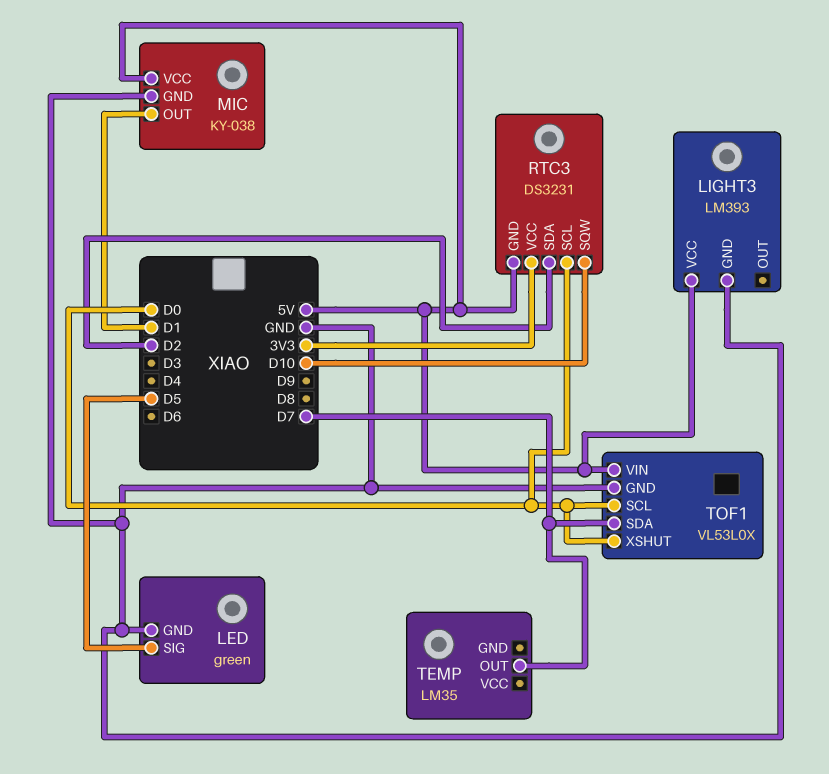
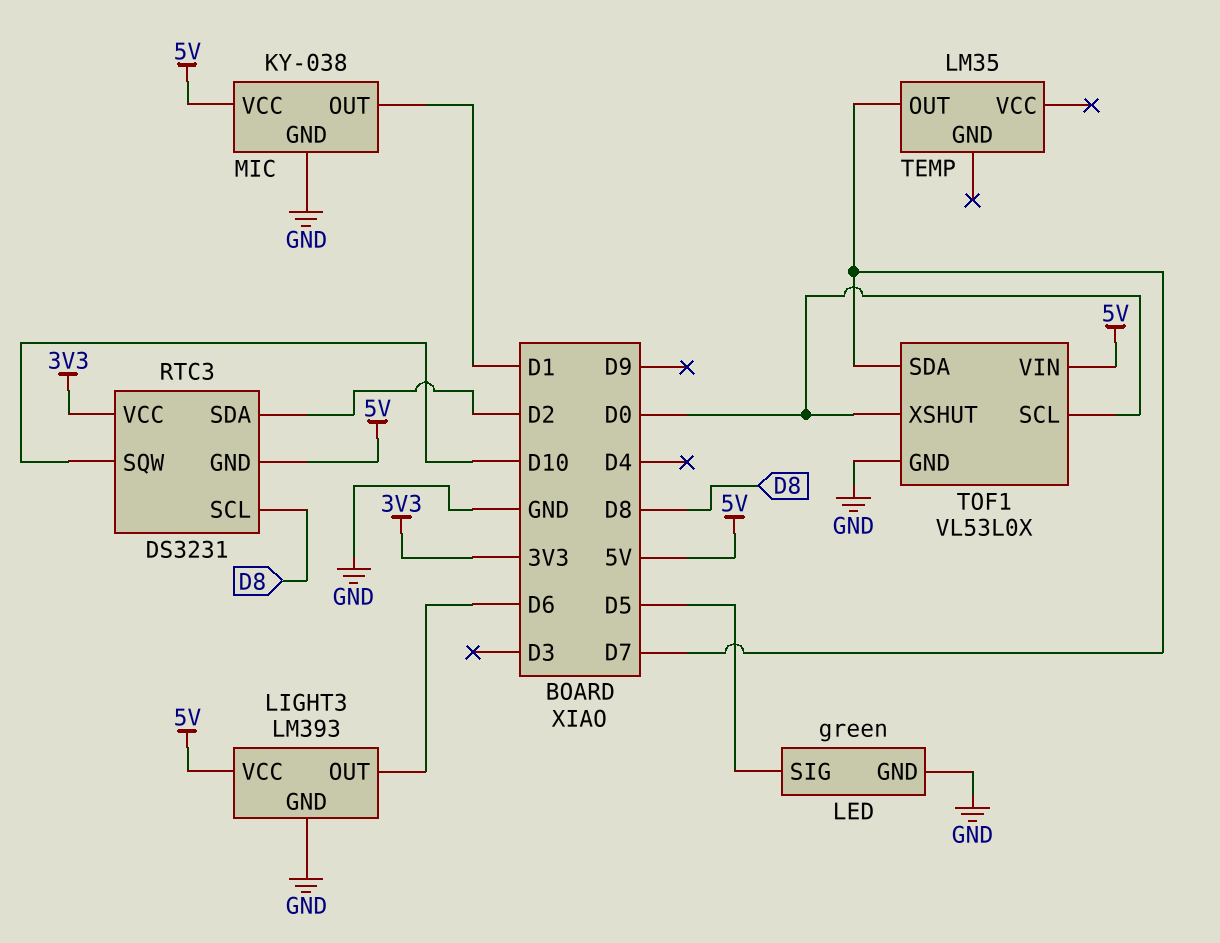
LIGHT3 pin OUT: none -> D6
RTC3 pin SCL: D0 -> D8

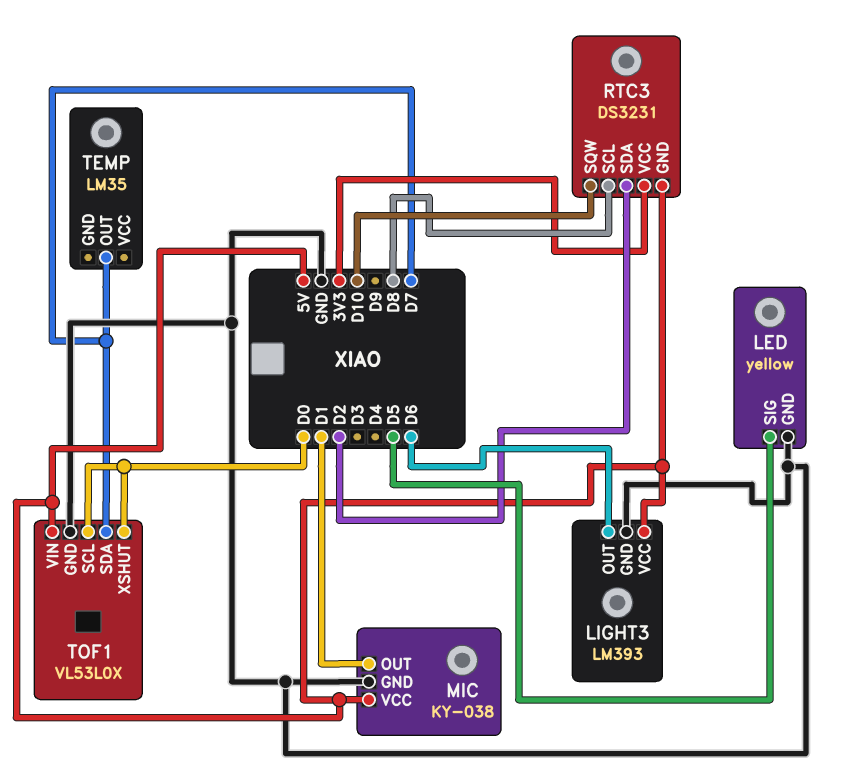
LED: green -> yellow

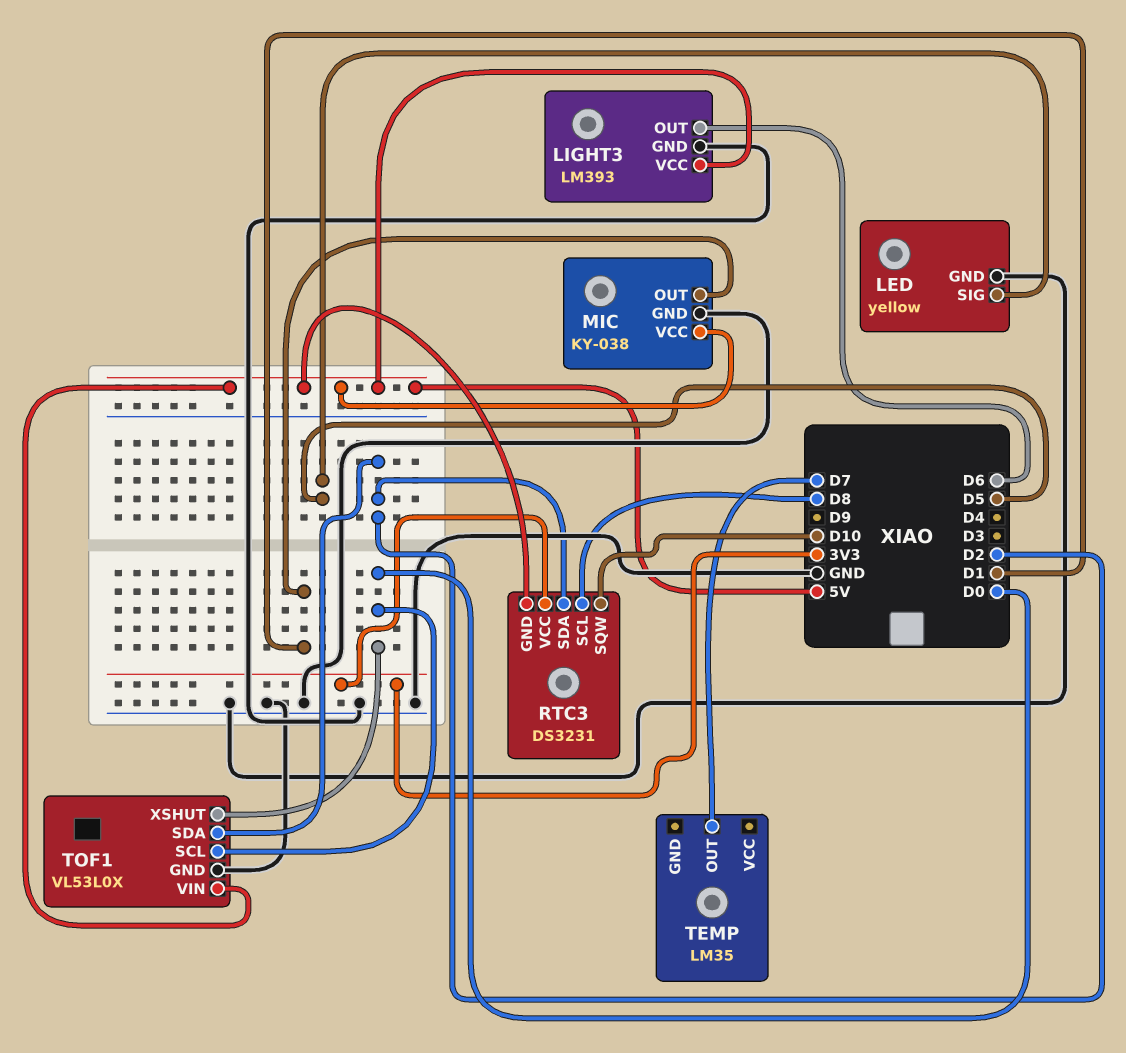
TOF1 pin SDA: D7 -> D2

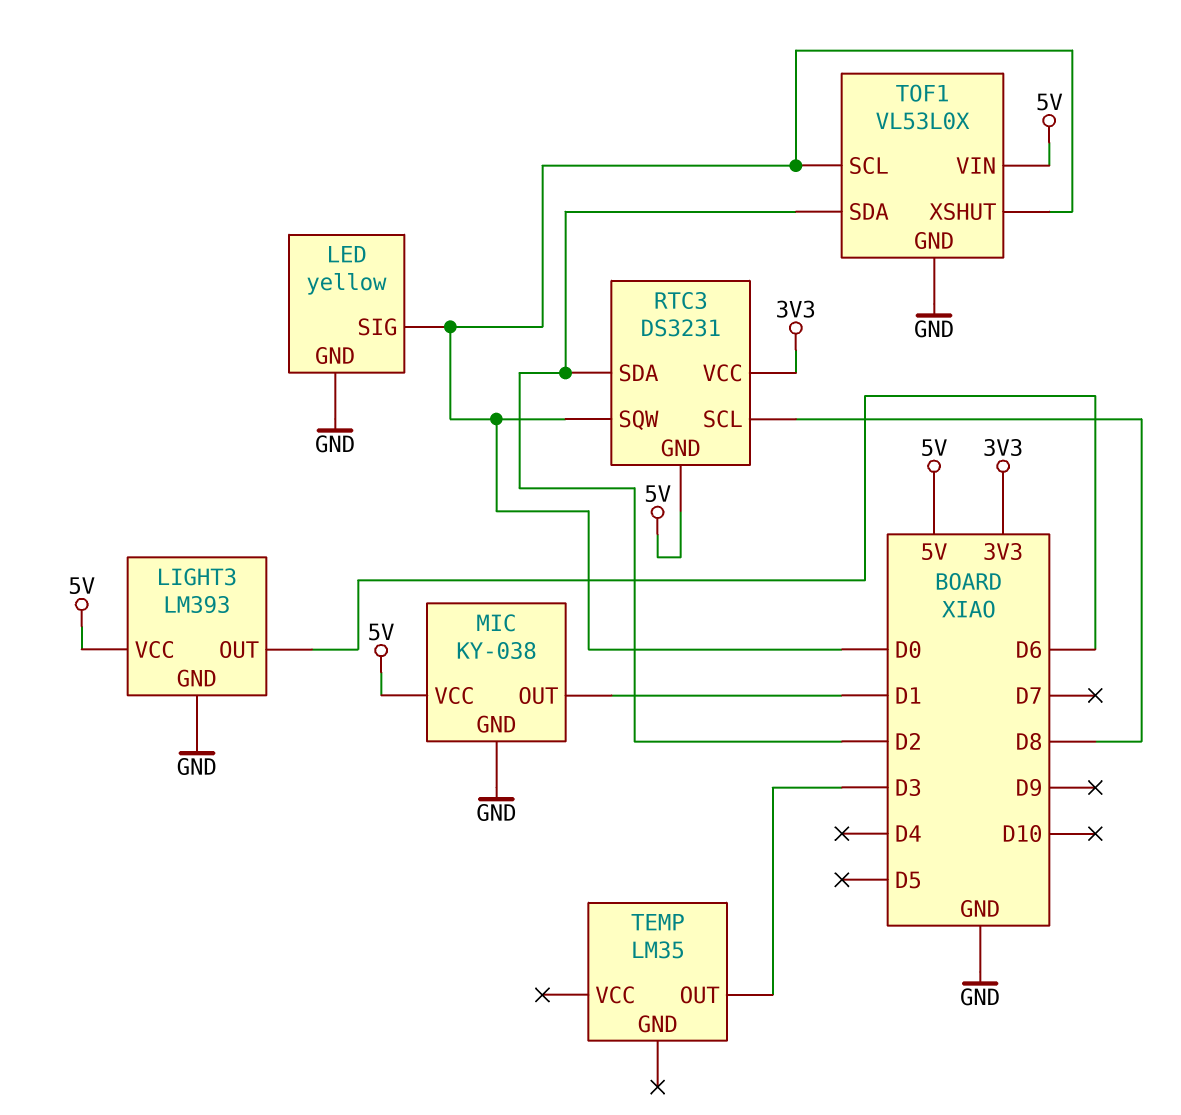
LED pin SIG: D5 -> D0
RTC3 pin SQW: D10 -> D0
TEMP pin OUT: D7 -> D3

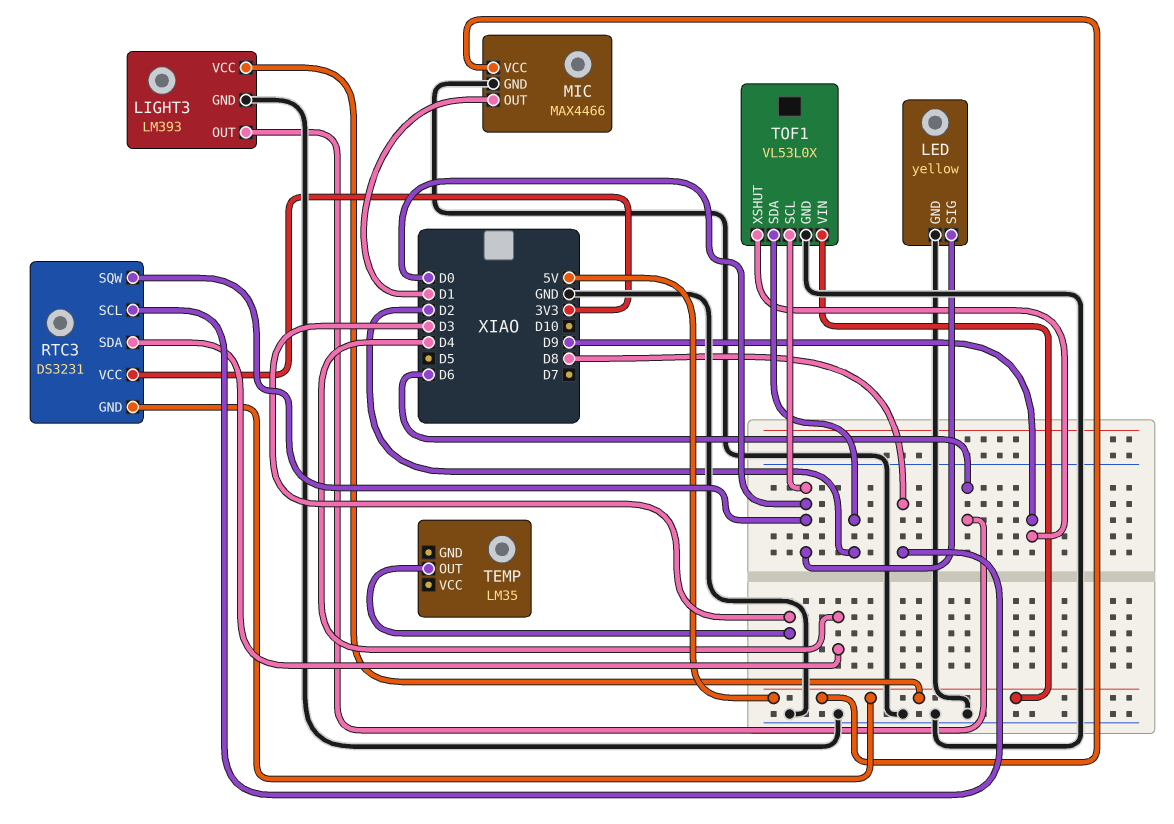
MIC: KY-038 -> MAX4466
RTC3 pin SDA: D2 -> D4
TOF1 pin XSHUT: D0 -> D9

